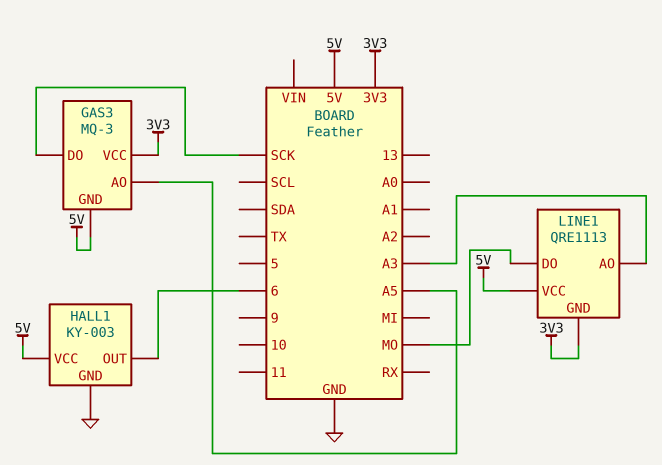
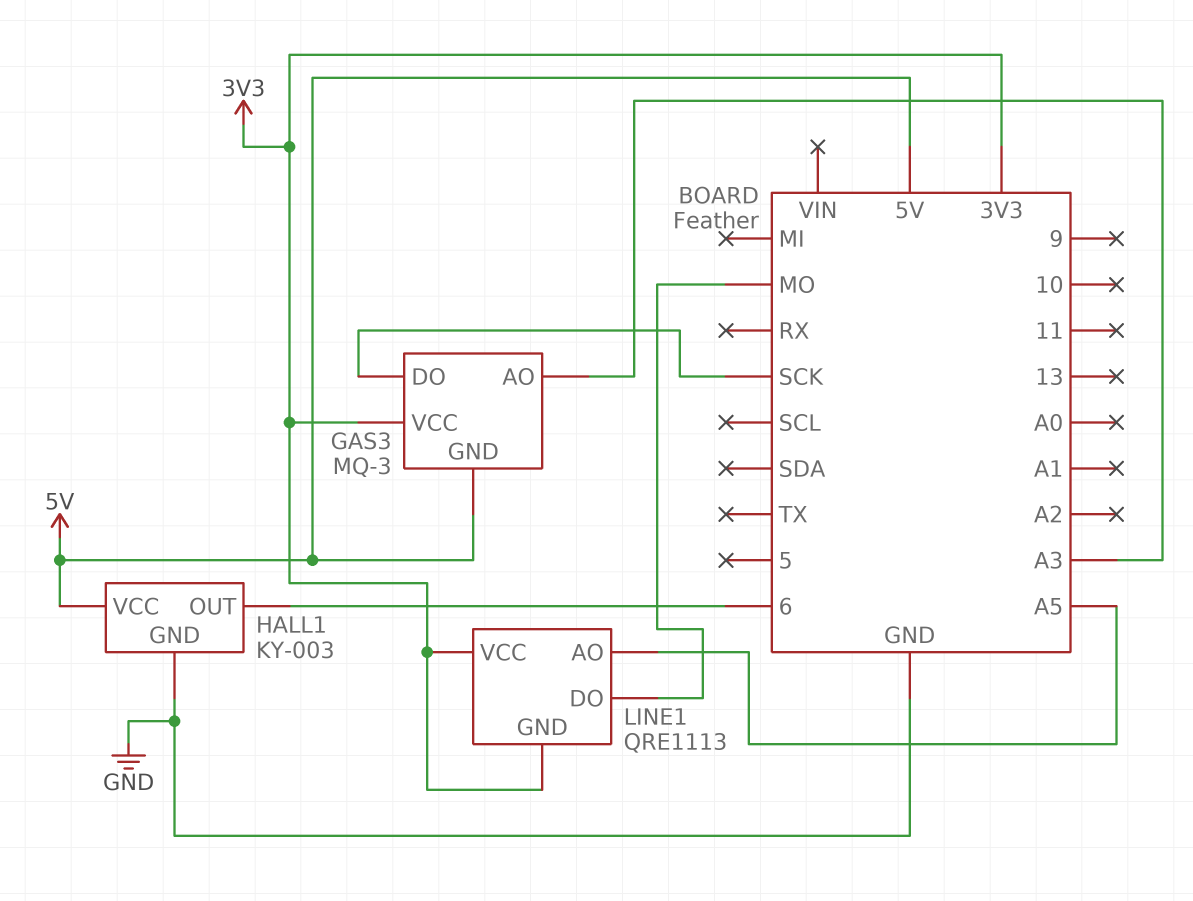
GAS3 pin AO: A5 -> A3
LINE1 pin AO: A3 -> A5
LINE1 pin VCC: 5V -> 3V3

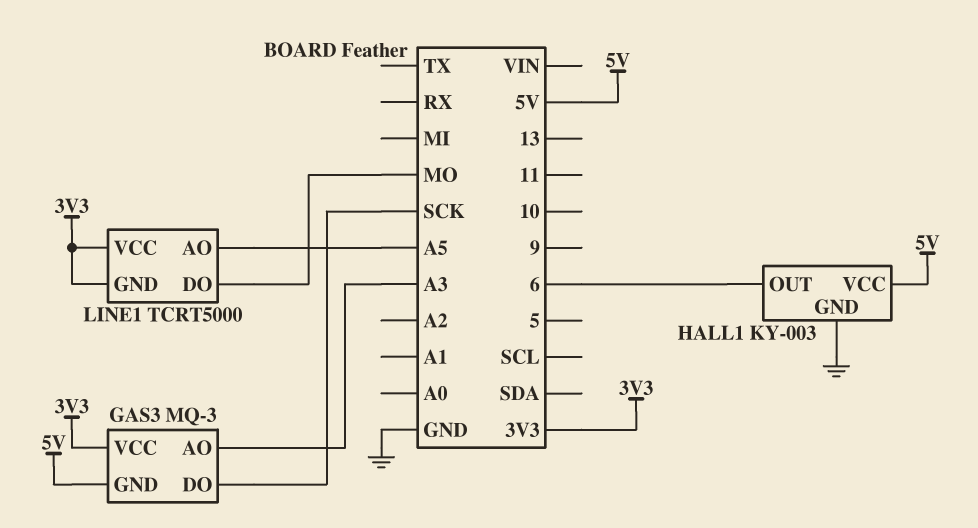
LINE1: QRE1113 -> TCRT5000

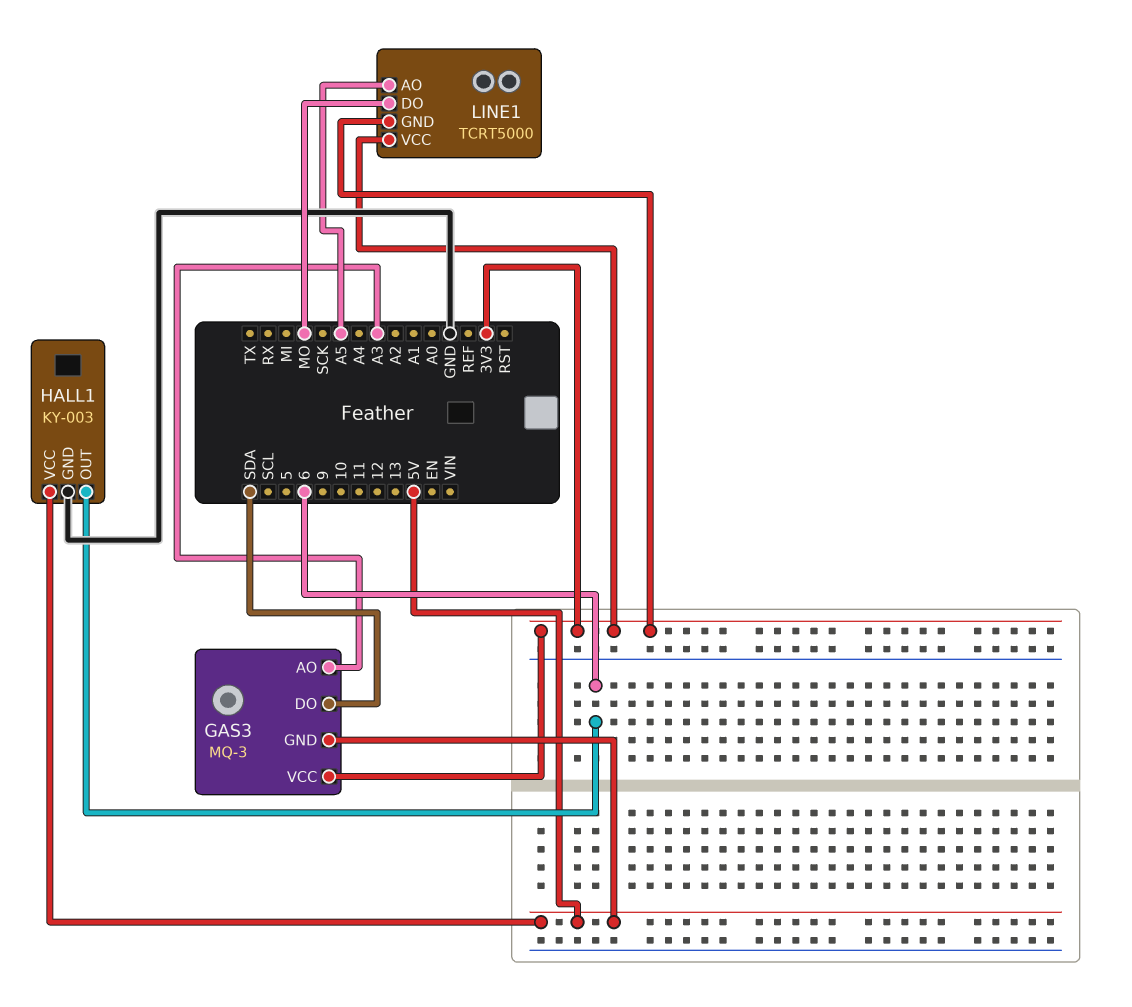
GAS3 pin DO: SCK -> SDA

